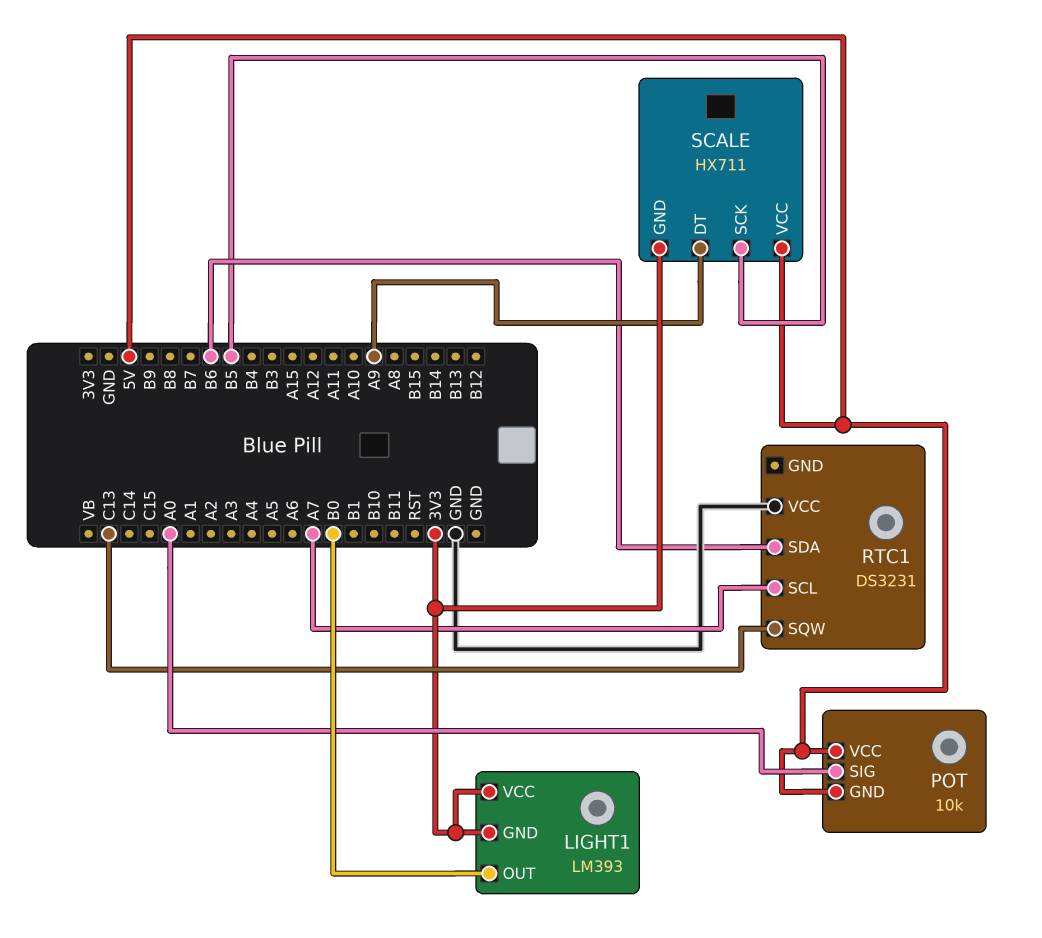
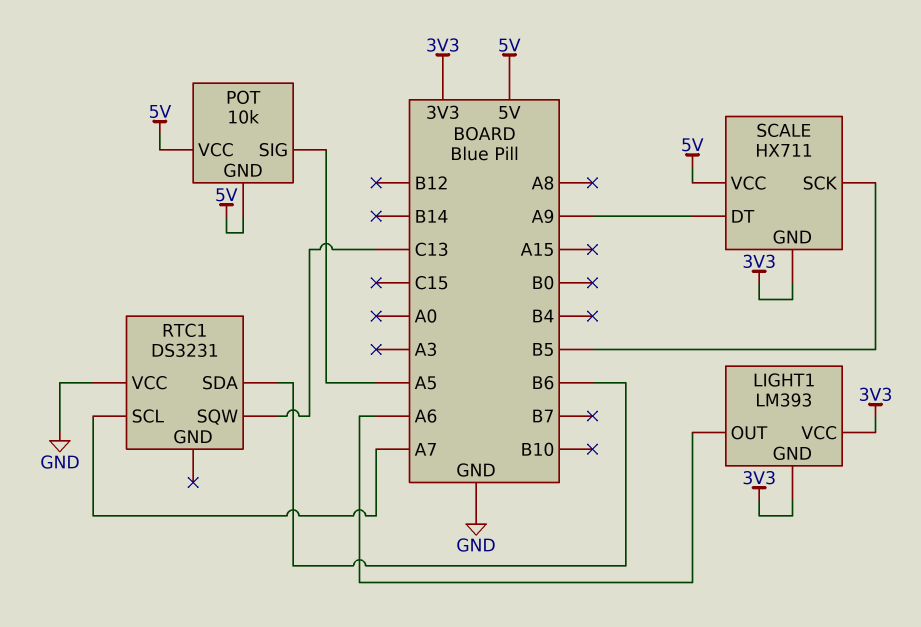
LIGHT1 pin OUT: B0 -> A6
POT pin SIG: A0 -> A5

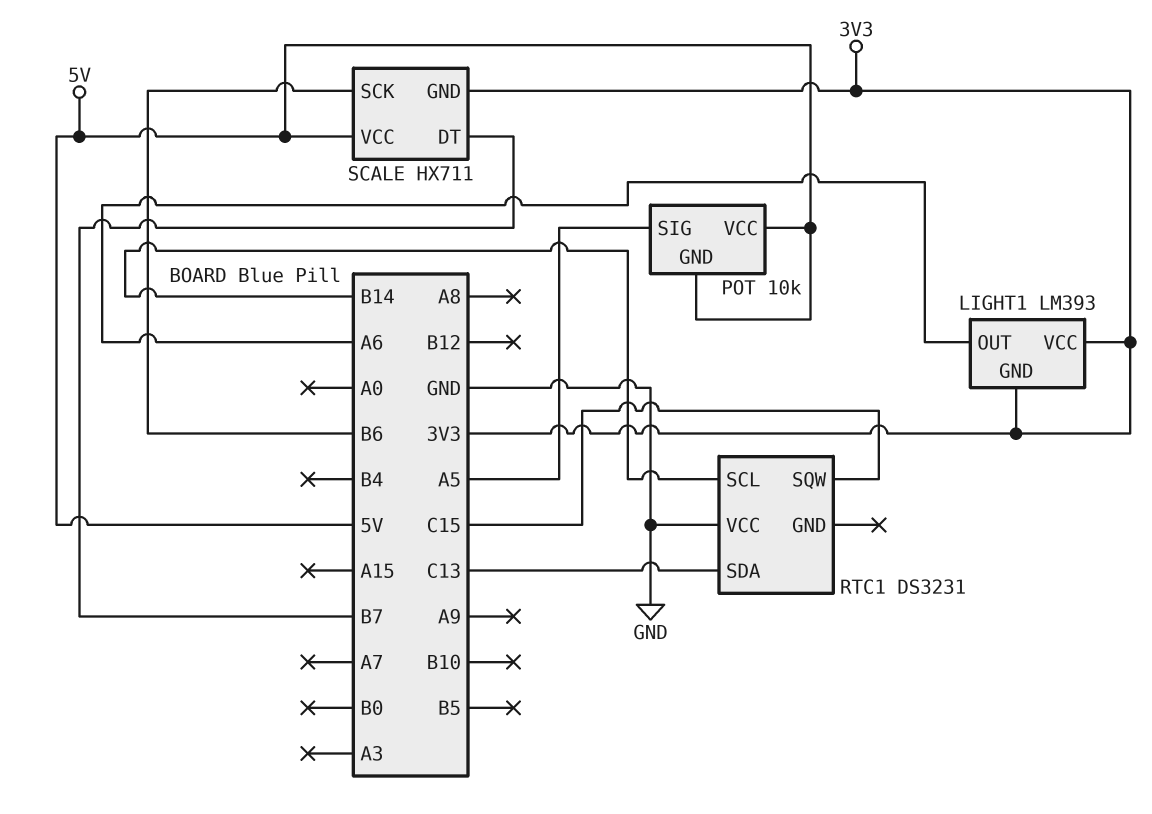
RTC1 pin SCL: A7 -> B14
RTC1 pin SDA: B6 -> C13
RTC1 pin SQW: C13 -> C15
SCALE pin DT: A9 -> B7
SCALE pin SCK: B5 -> B6

